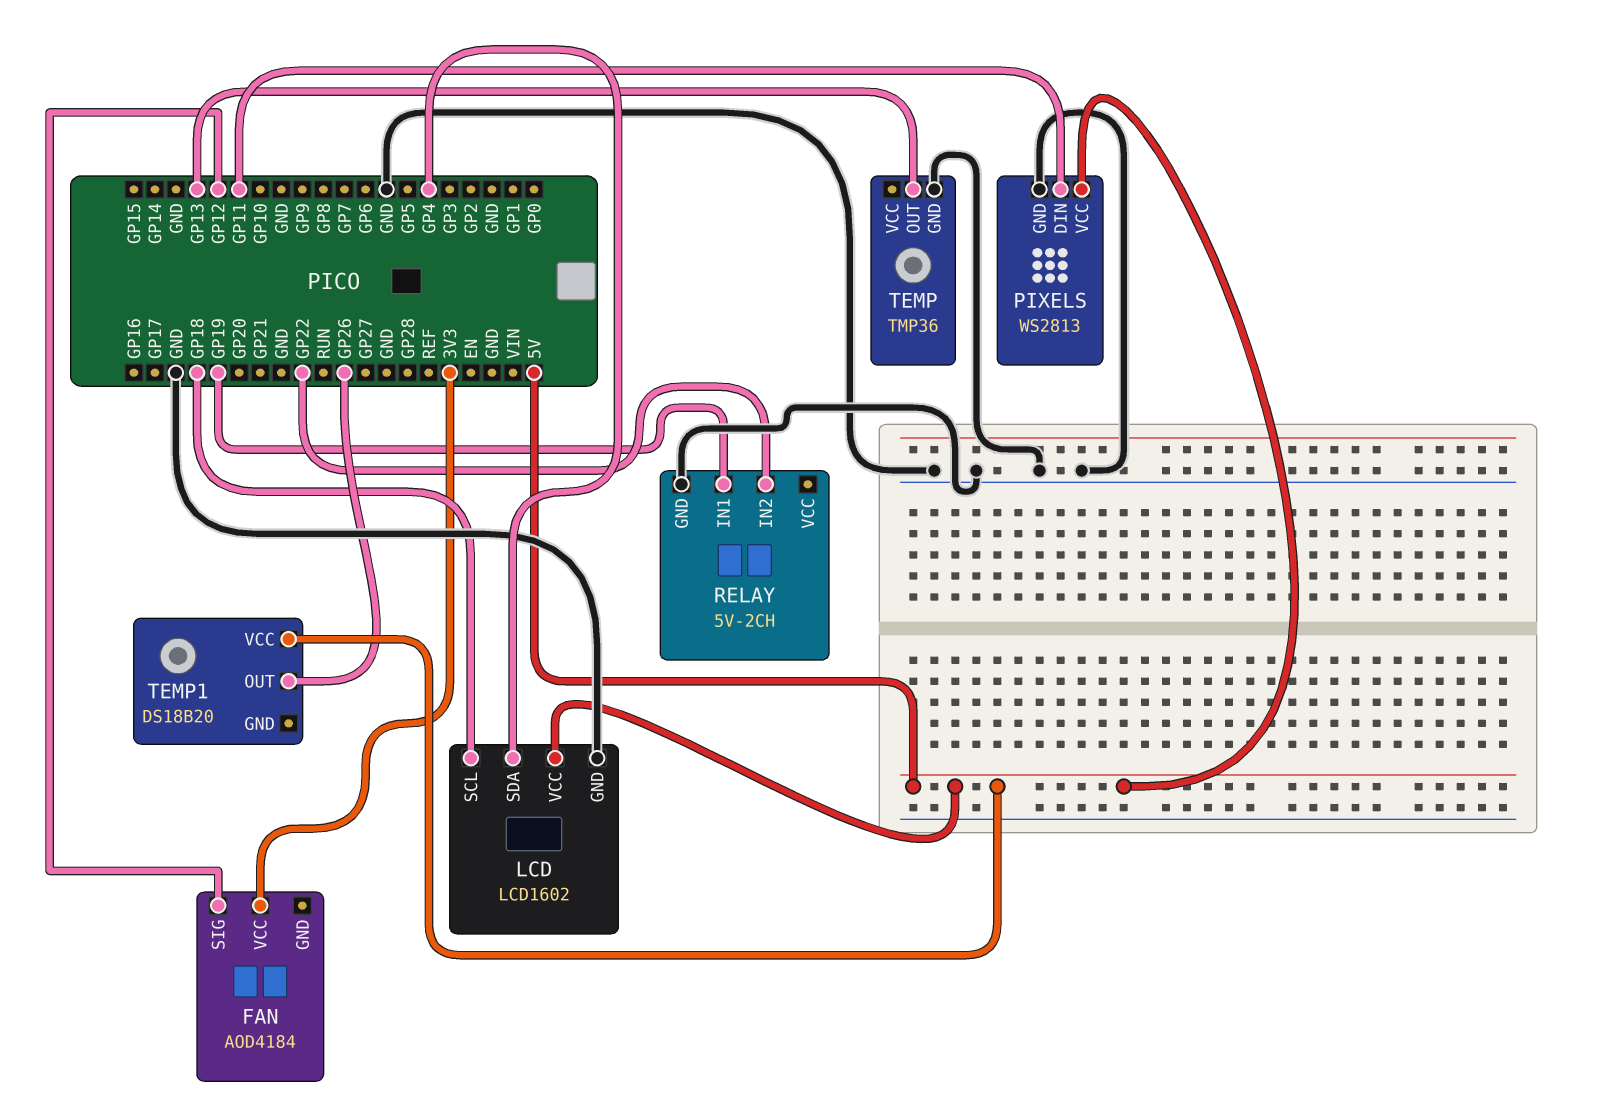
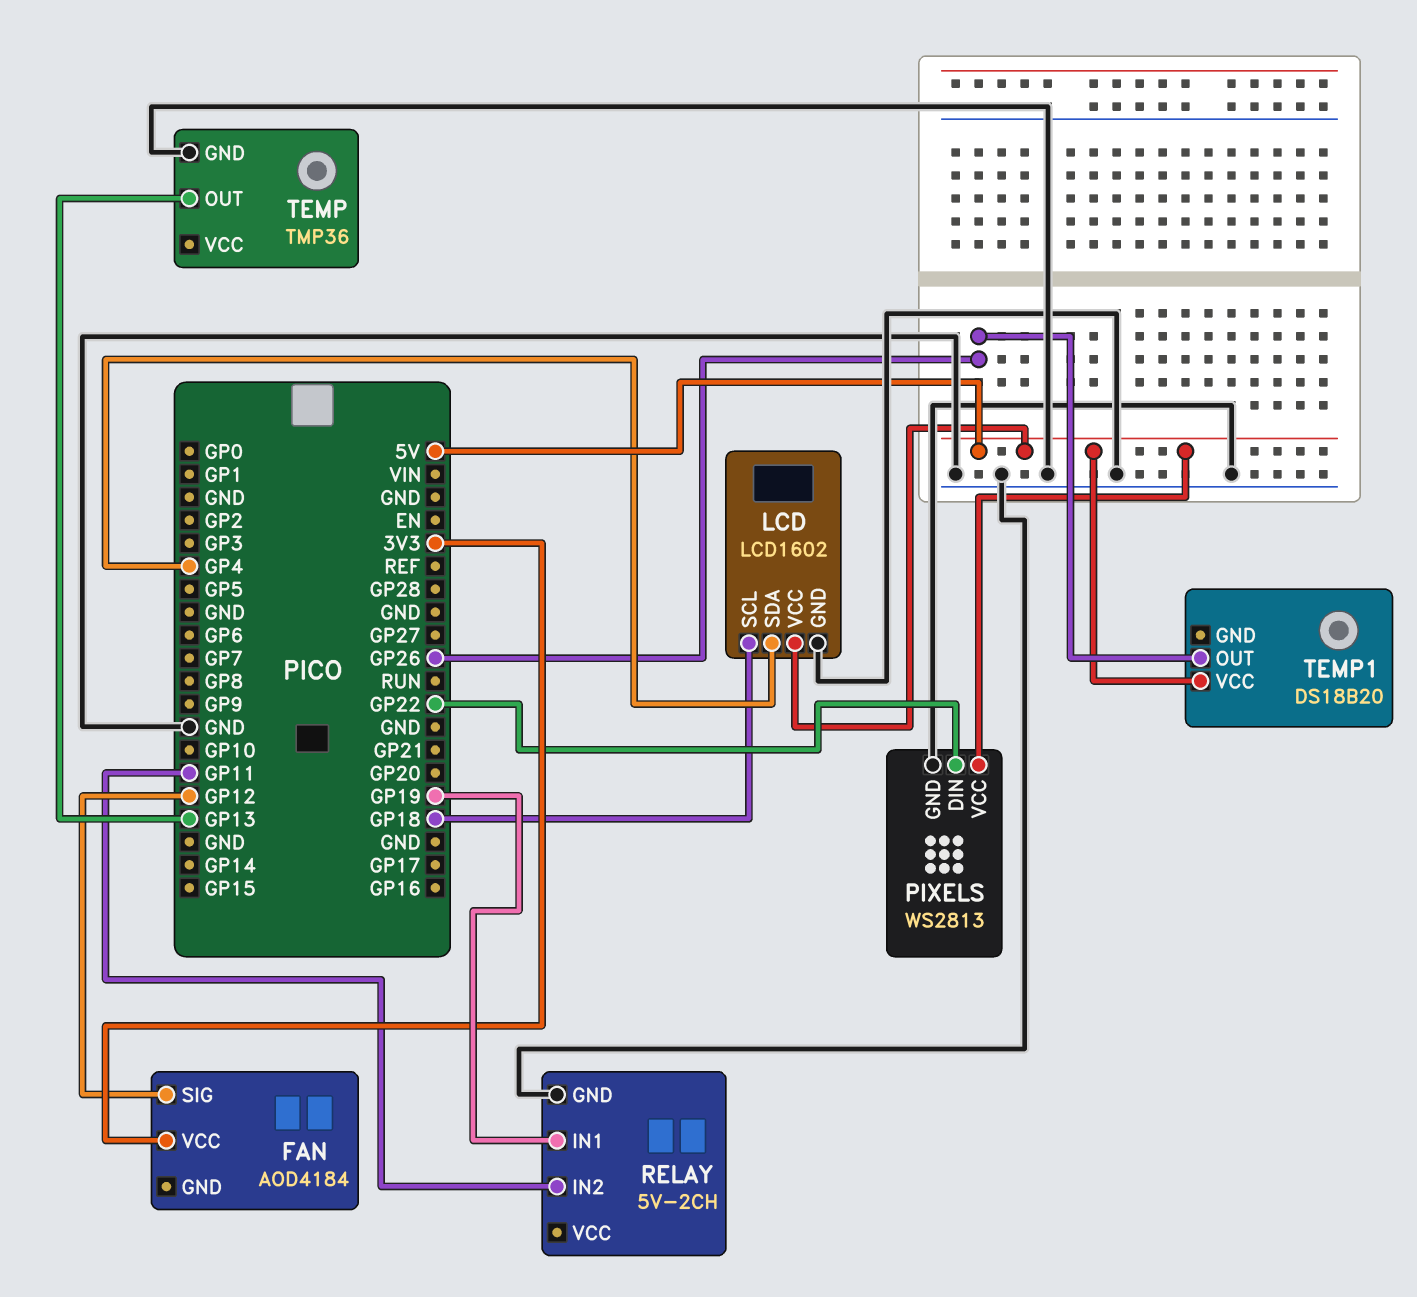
PIXELS pin DIN: GP11 -> GP22
RELAY pin IN2: GP22 -> GP11

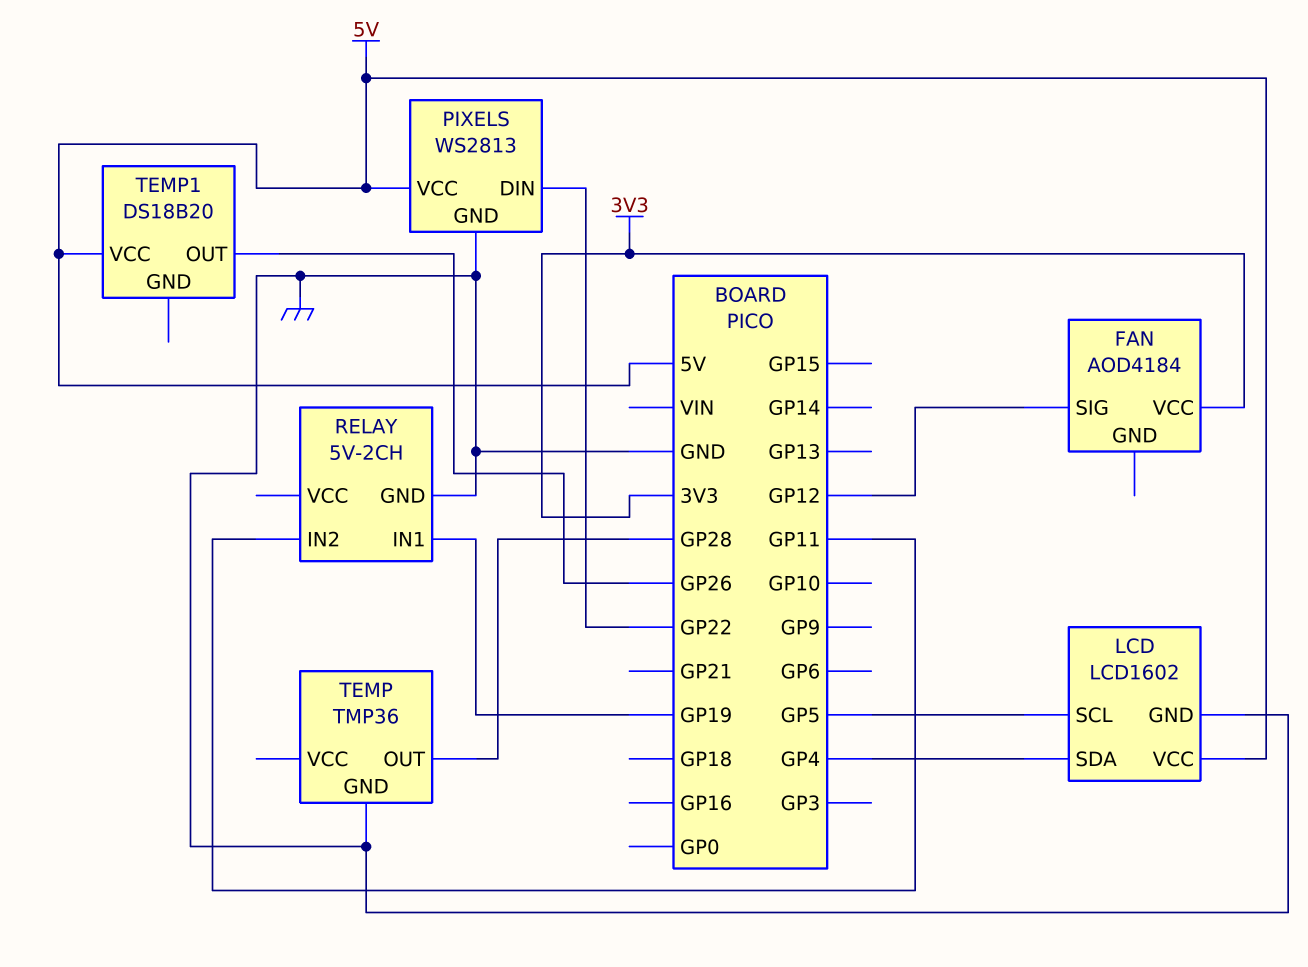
LCD pin SCL: GP18 -> GP5
TEMP pin OUT: GP13 -> GP28

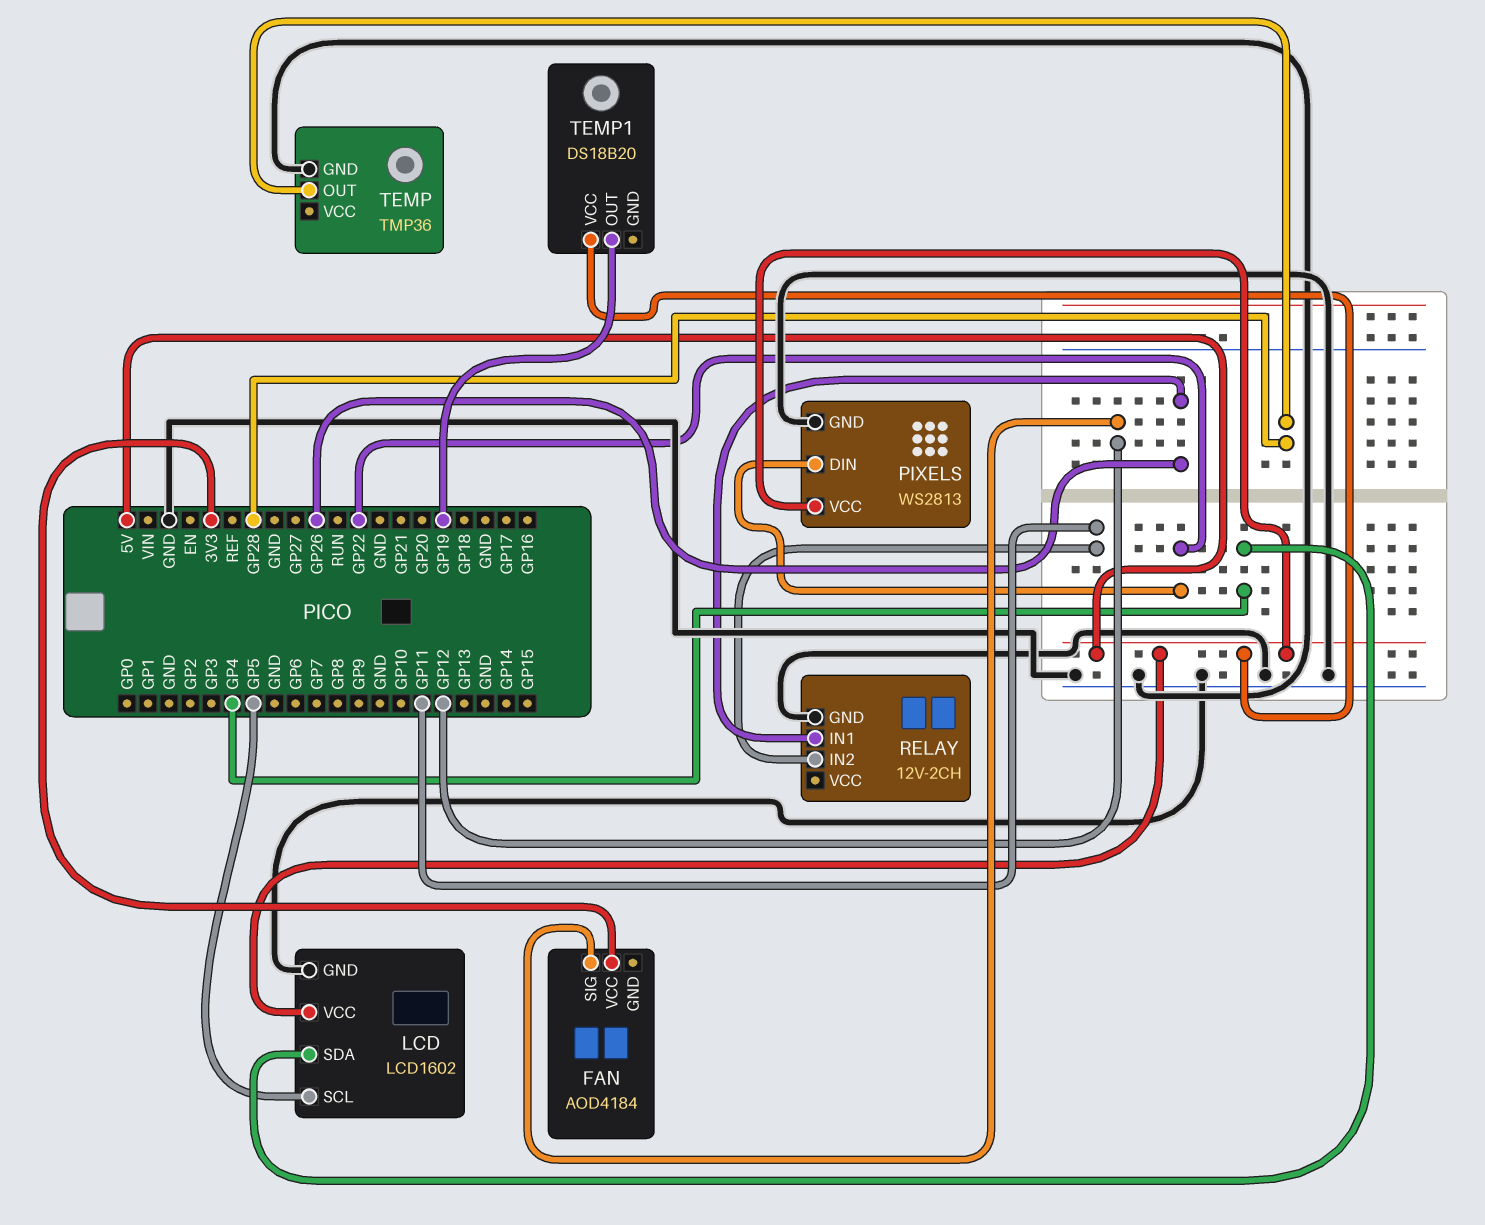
RELAY: 5V-2CH -> 12V-2CH
RELAY pin IN1: GP19 -> GP26
TEMP1 pin OUT: GP26 -> GP19

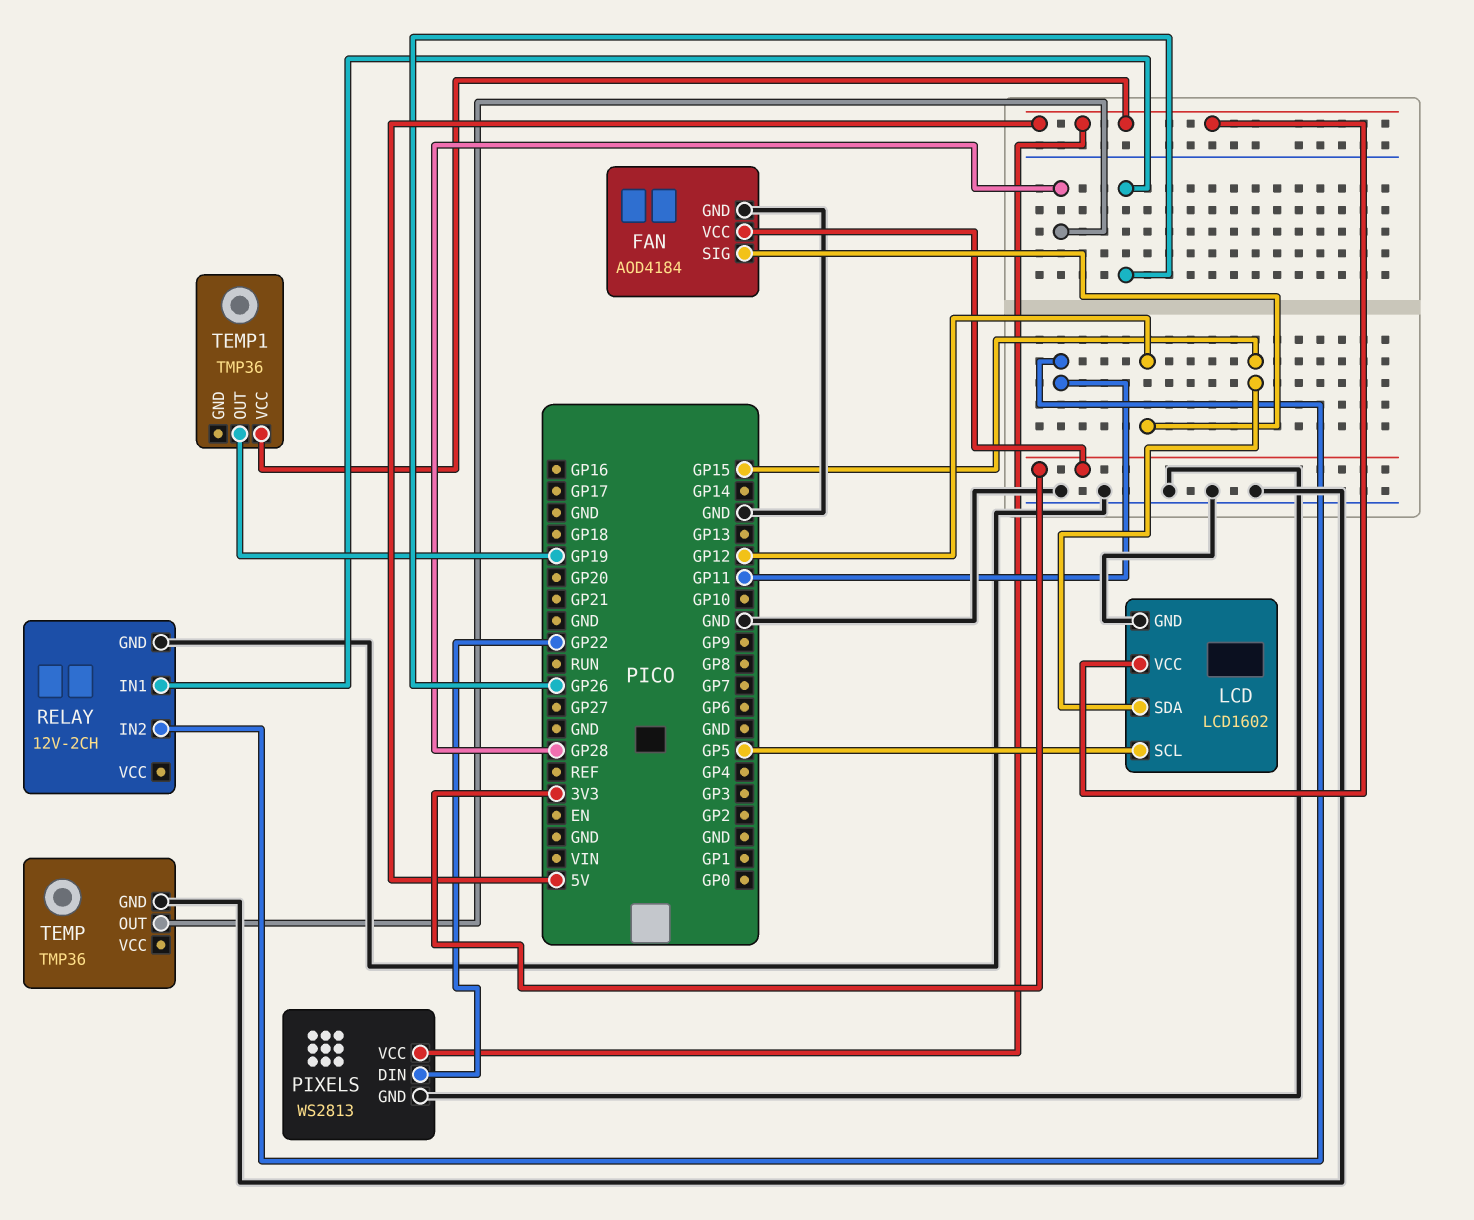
FAN pin GND: none -> GND
LCD pin SDA: GP4 -> GP15
TEMP1: DS18B20 -> TMP36

